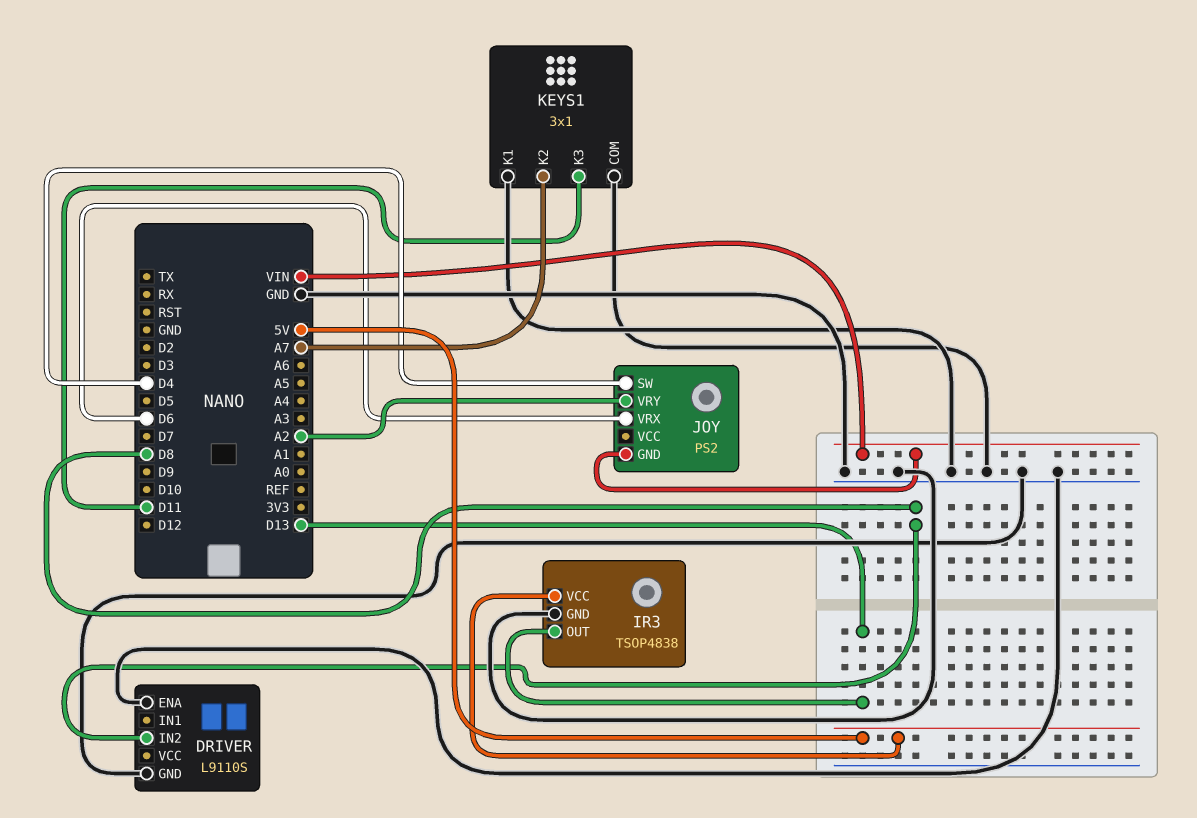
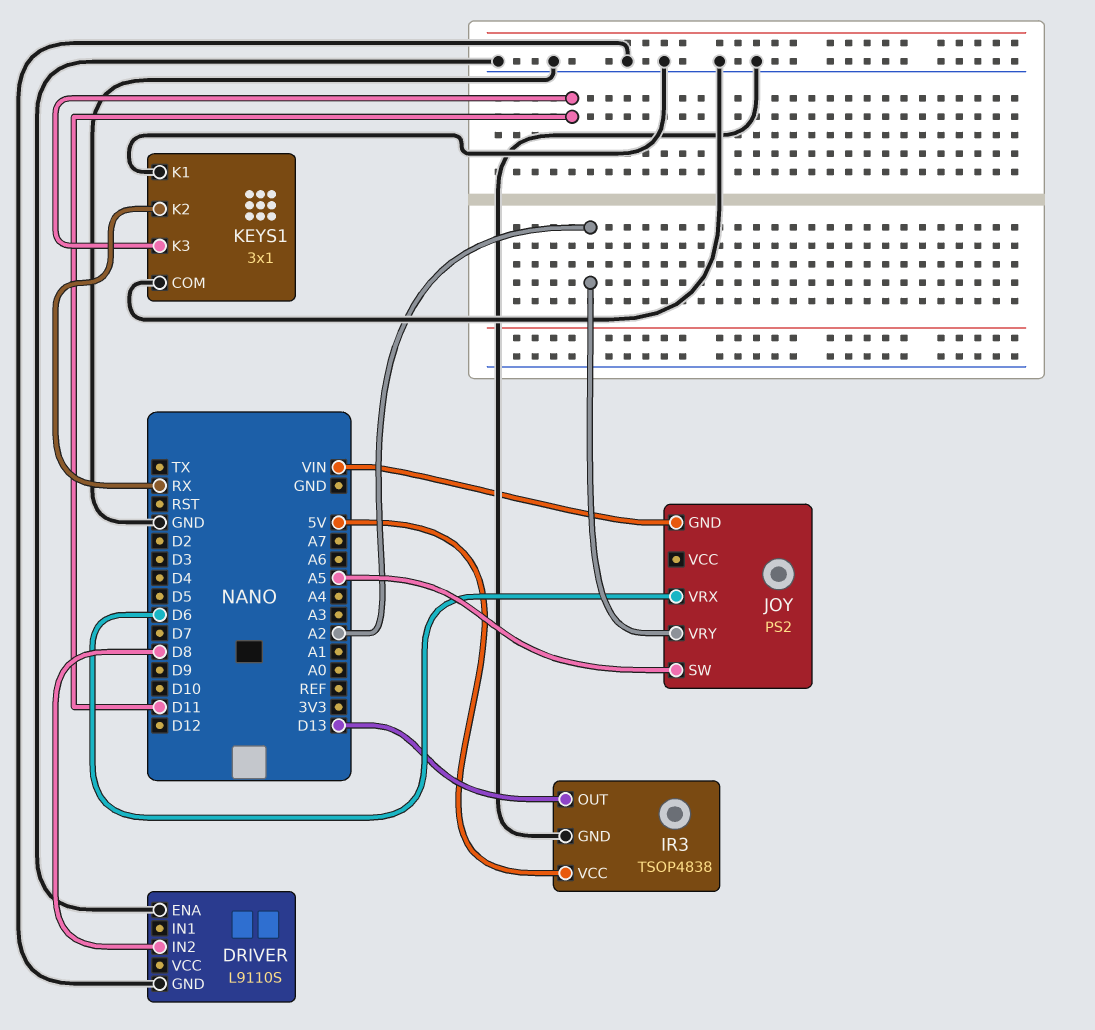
JOY pin SW: D4 -> A5
KEYS1 pin K2: A7 -> RX

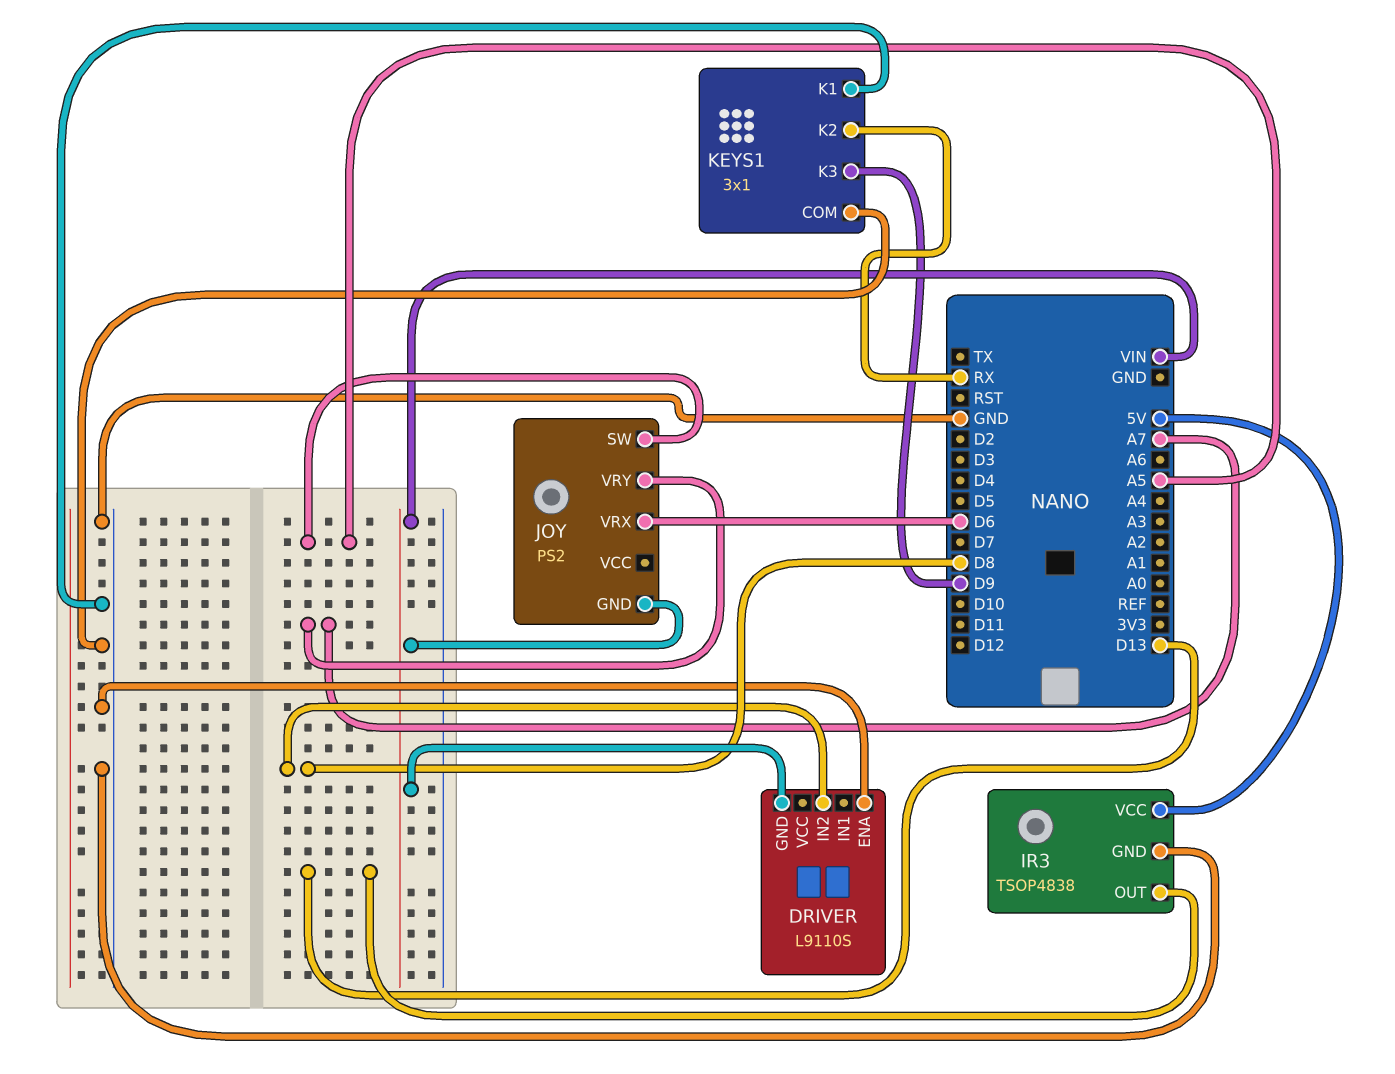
DRIVER pin GND: GND -> VIN
JOY pin VRY: A2 -> A7
KEYS1 pin K3: D11 -> D9

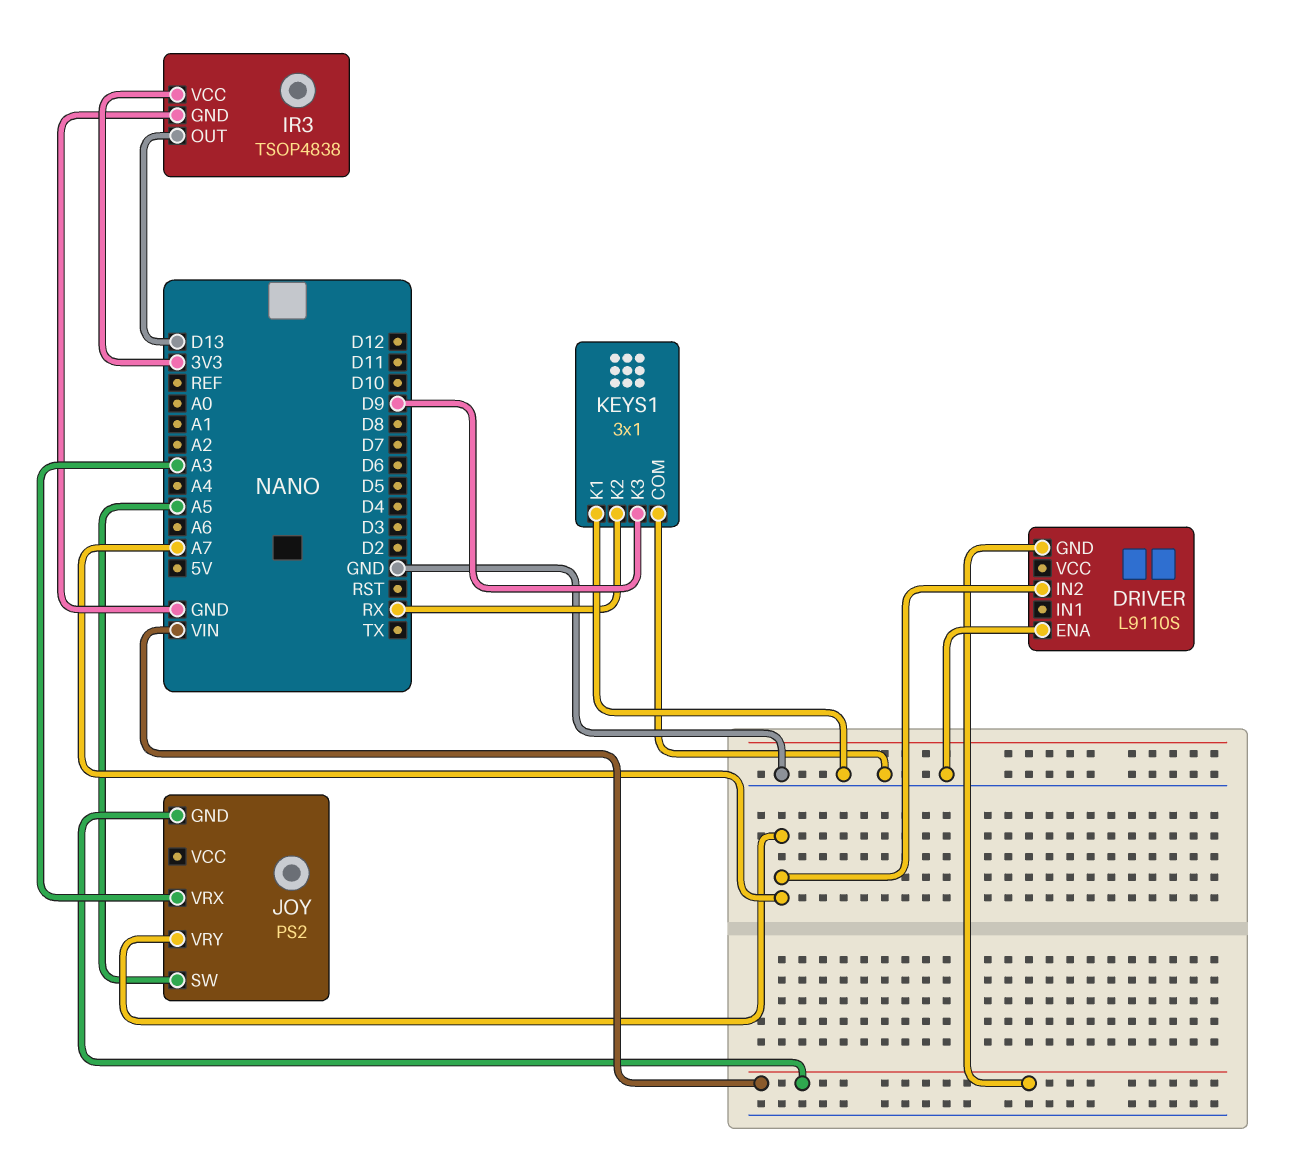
DRIVER pin IN2: D8 -> A7
IR3 pin VCC: 5V -> 3V3
JOY pin VRX: D6 -> A3

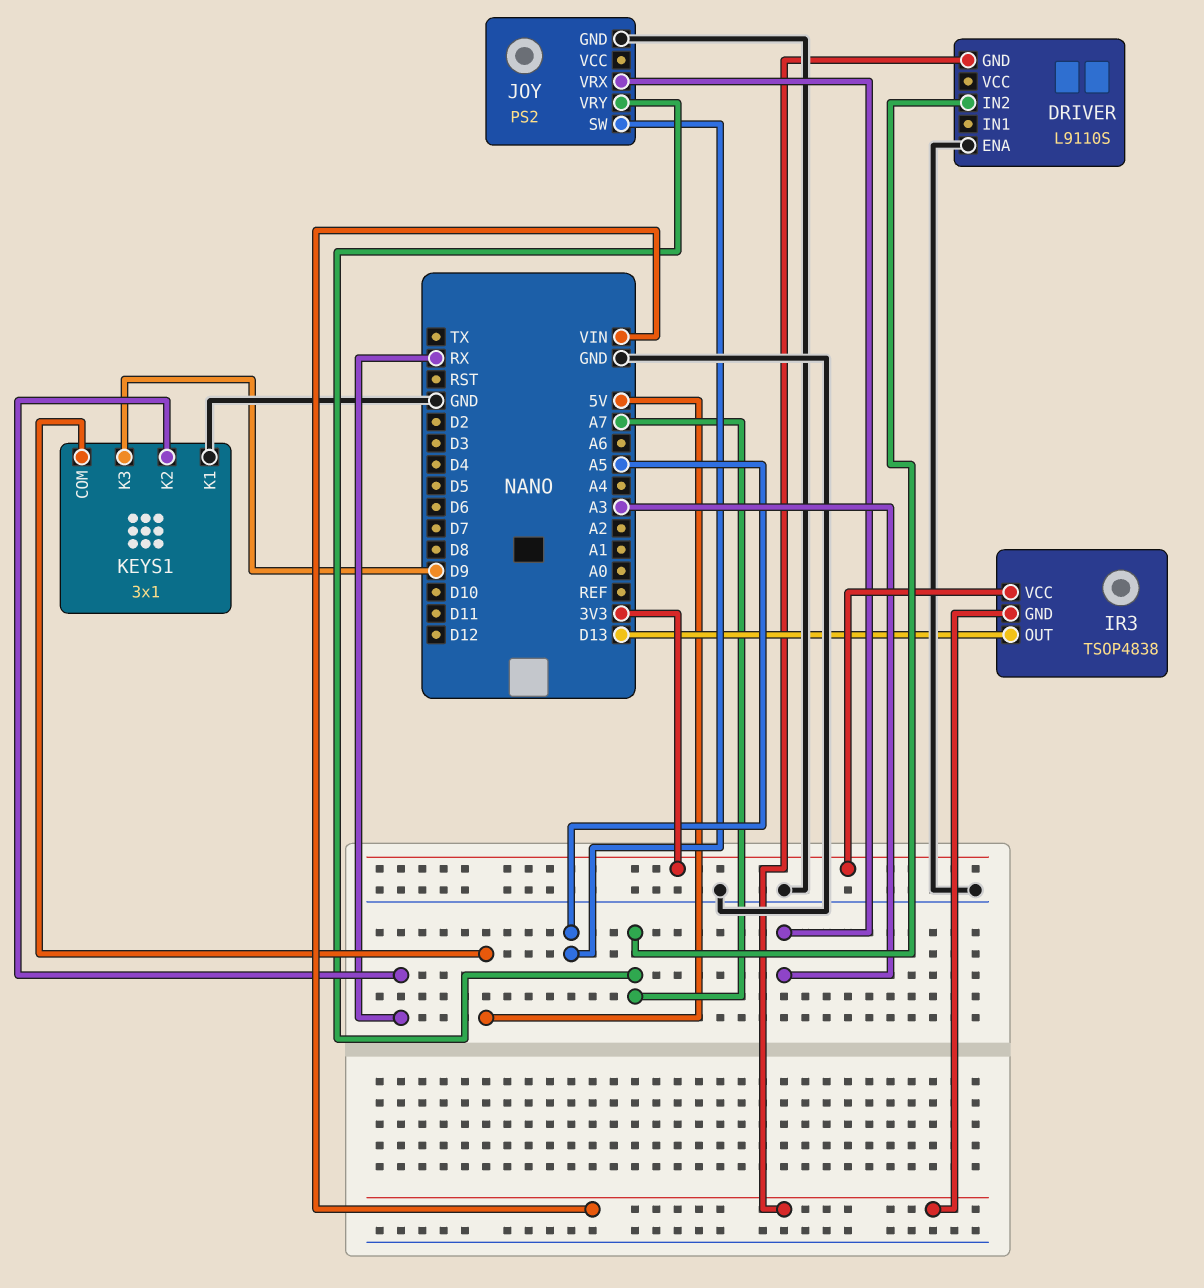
IR3 pin GND: GND -> VIN
JOY pin GND: VIN -> GND
KEYS1 pin COM: GND -> 5V

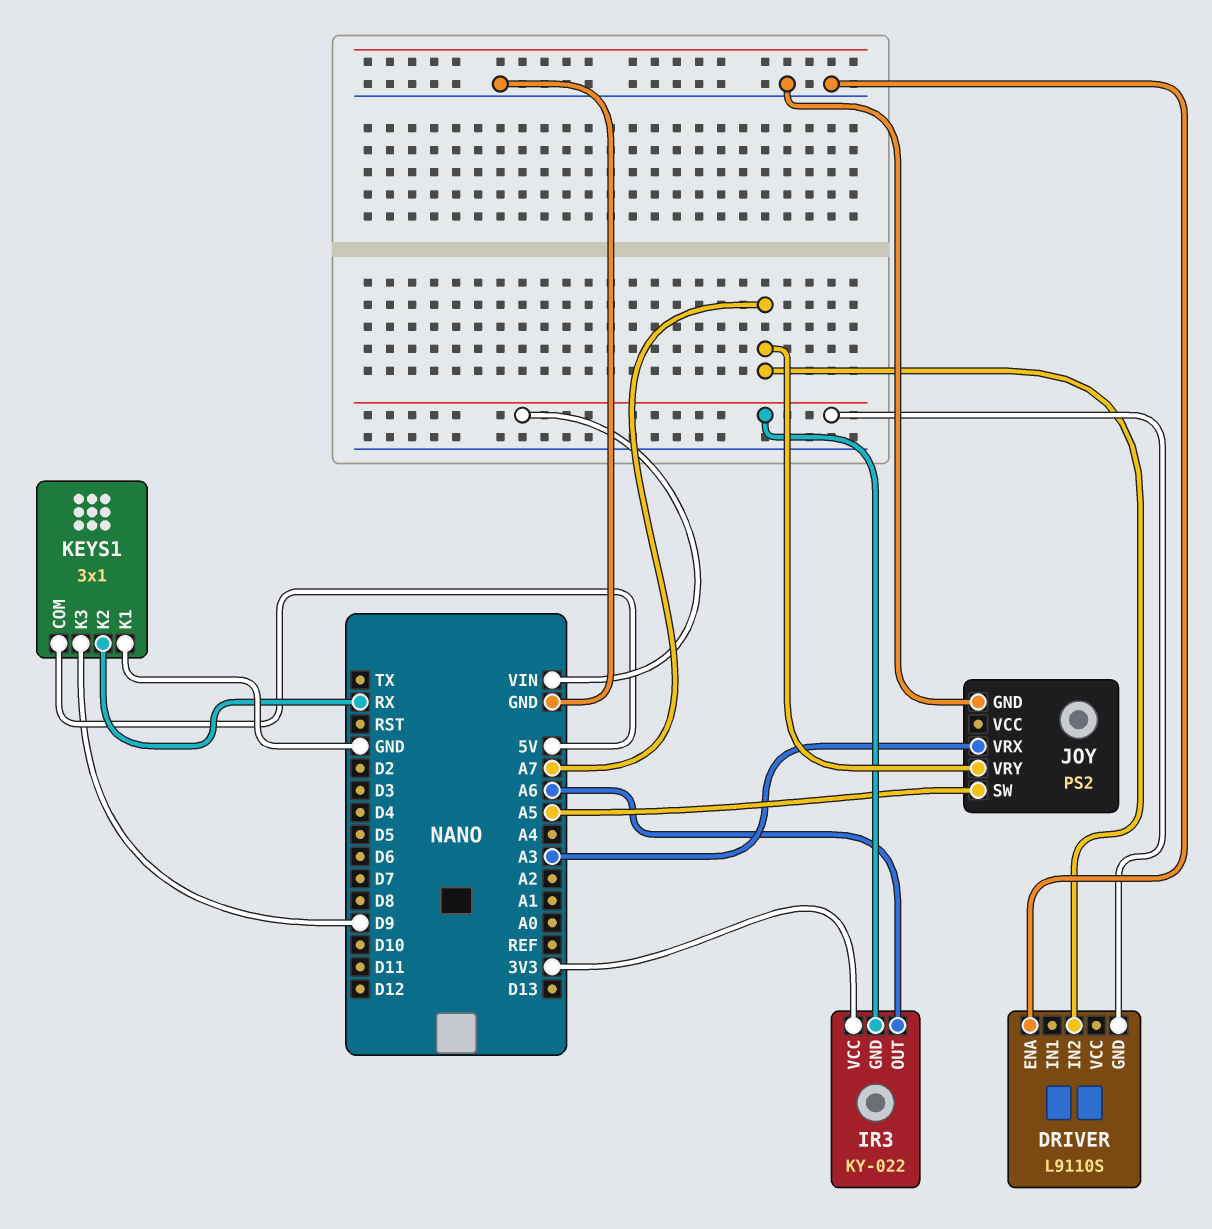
IR3: TSOP4838 -> KY-022
IR3 pin OUT: D13 -> A6

